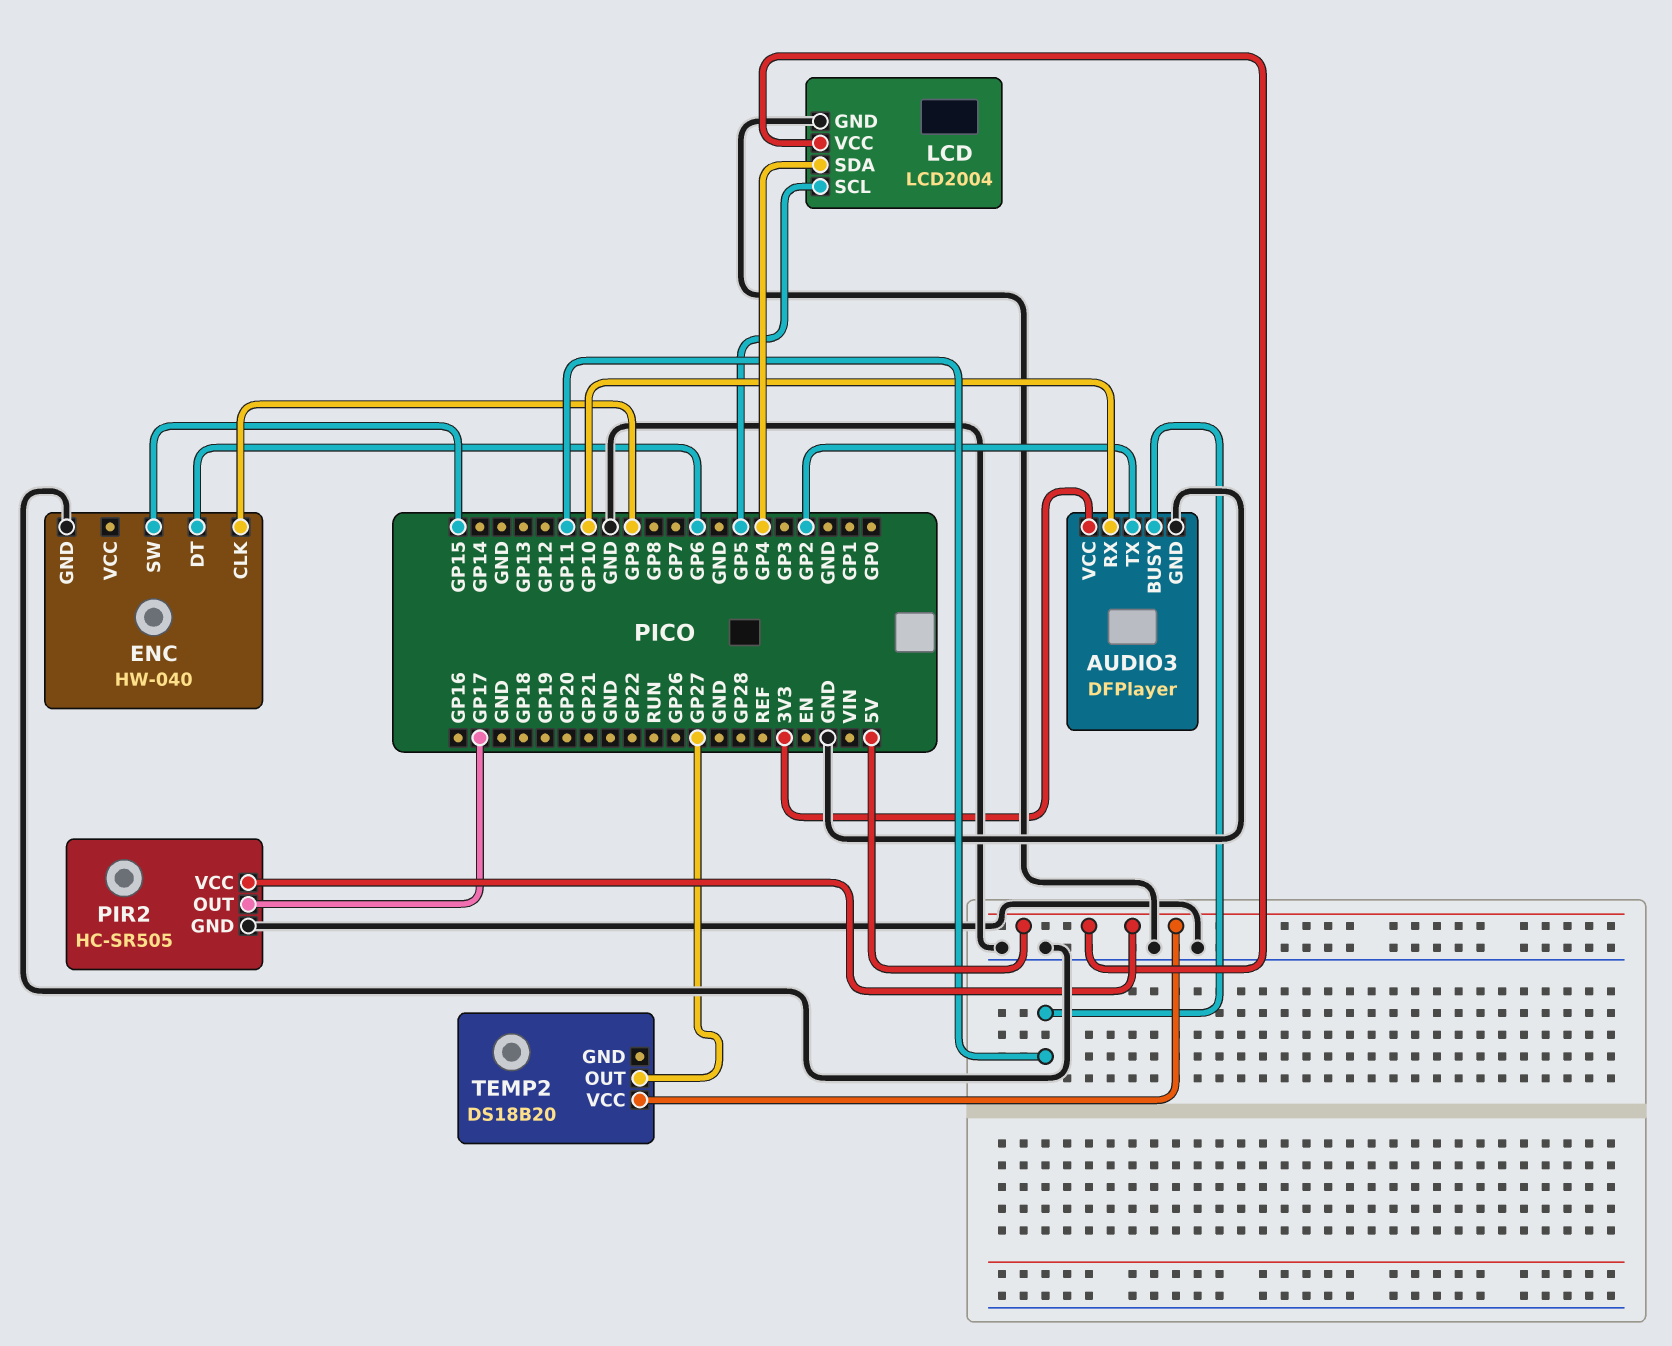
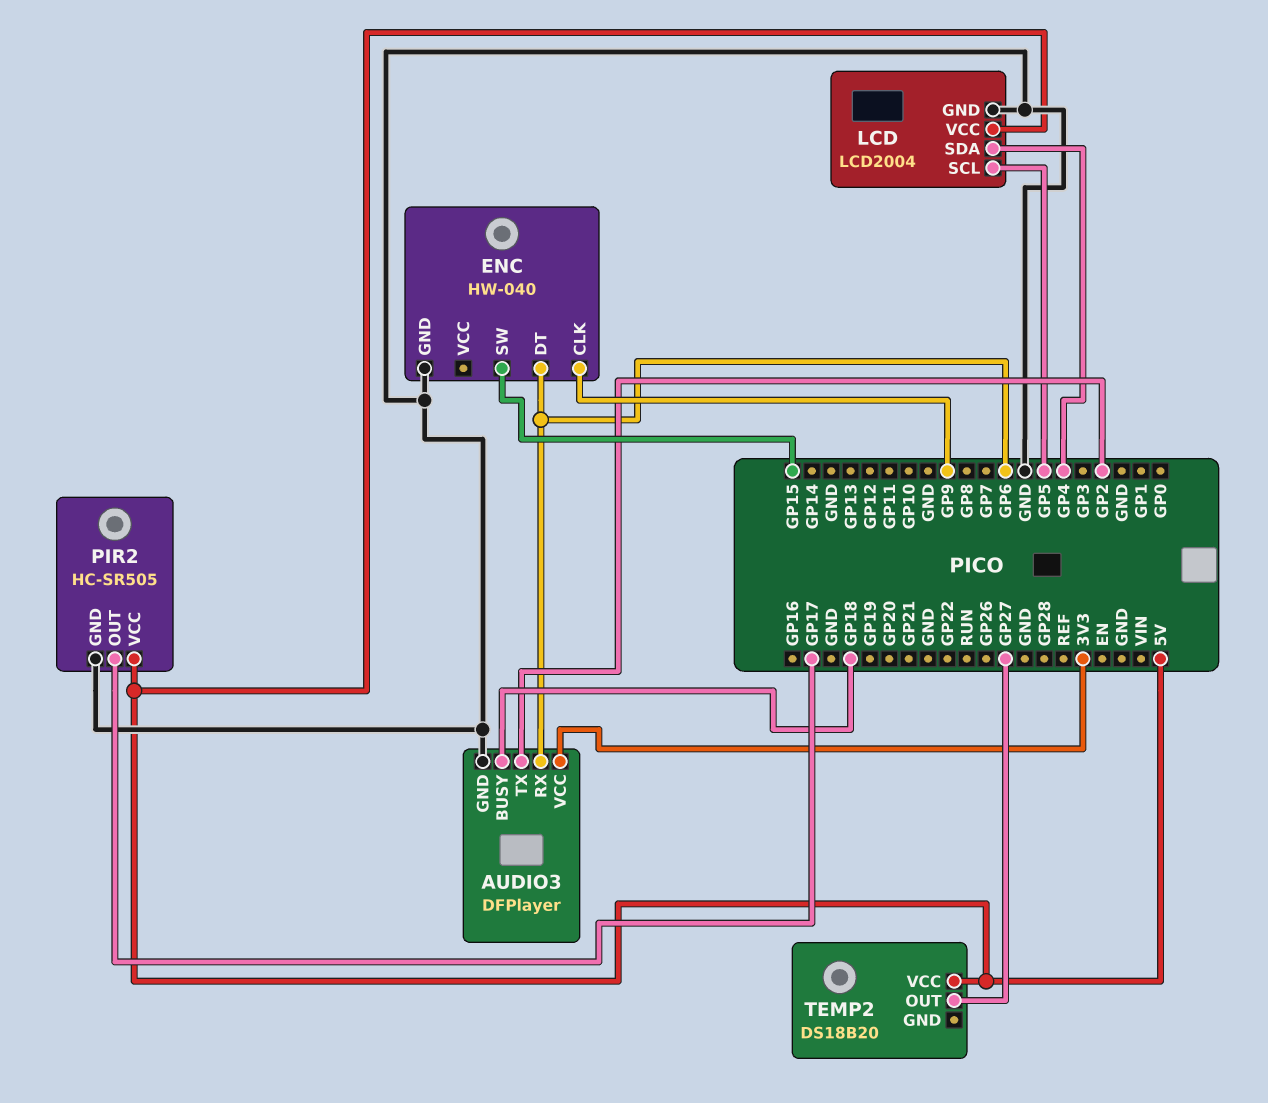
AUDIO3 pin BUSY: GP11 -> GP18
AUDIO3 pin RX: GP10 -> GP6

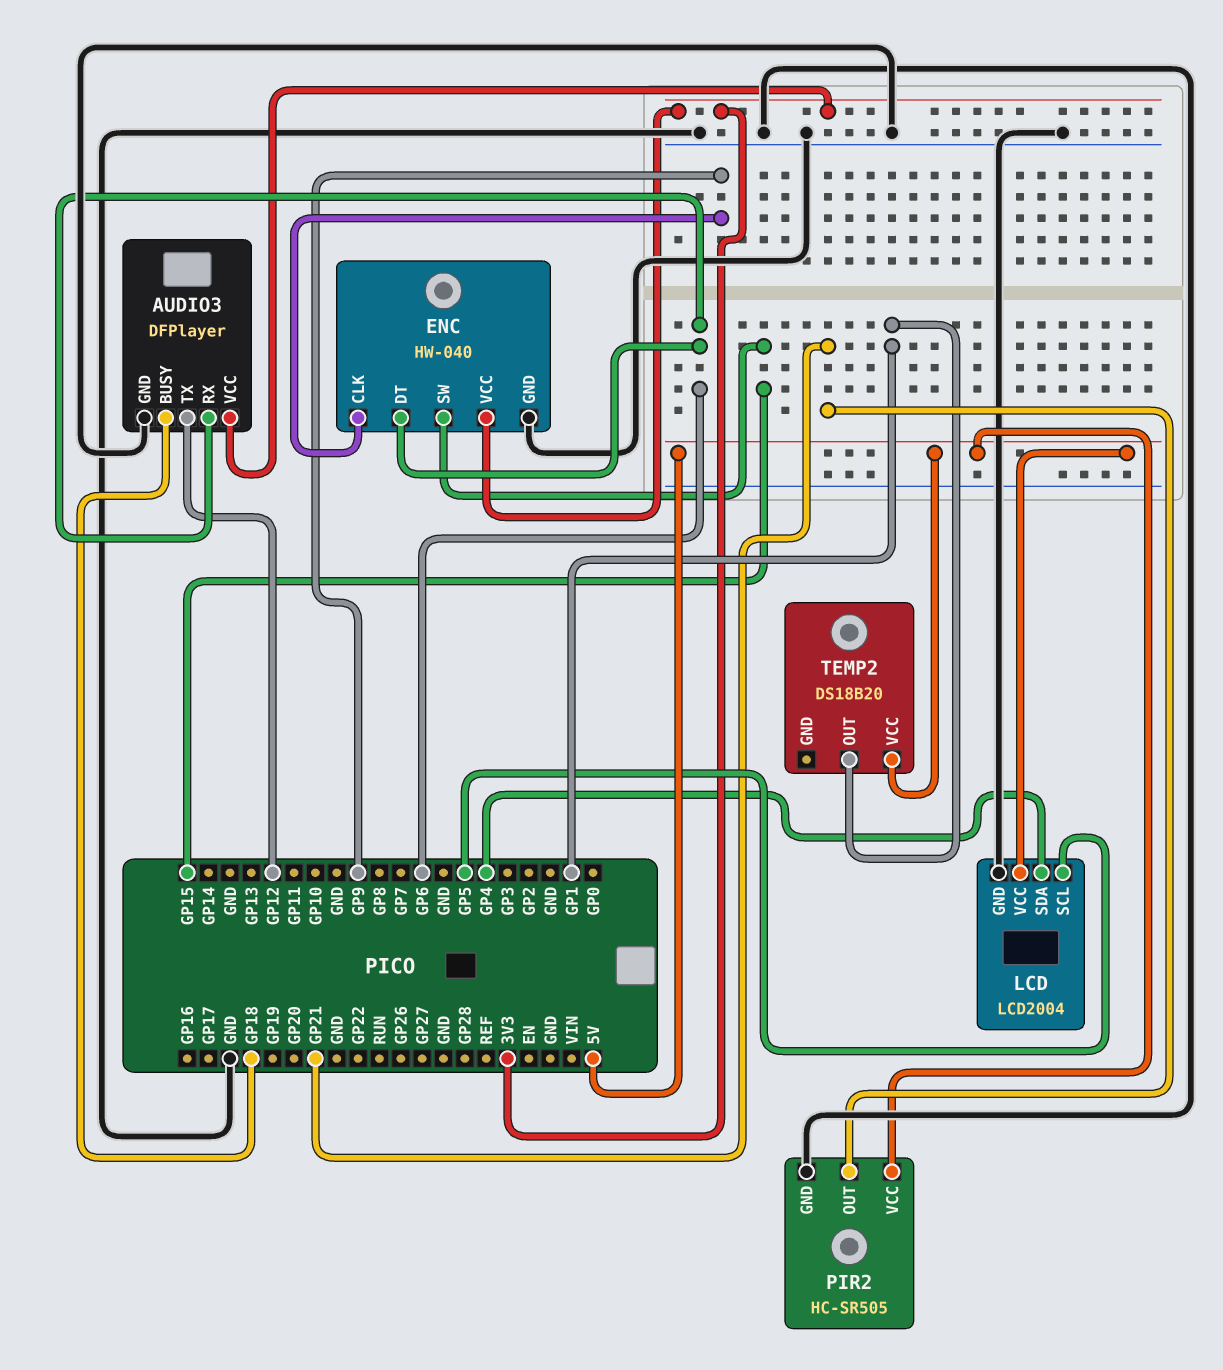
AUDIO3 pin TX: GP2 -> GP12
ENC pin VCC: none -> 3V3
PIR2 pin OUT: GP17 -> GP21
TEMP2 pin OUT: GP27 -> GP1

